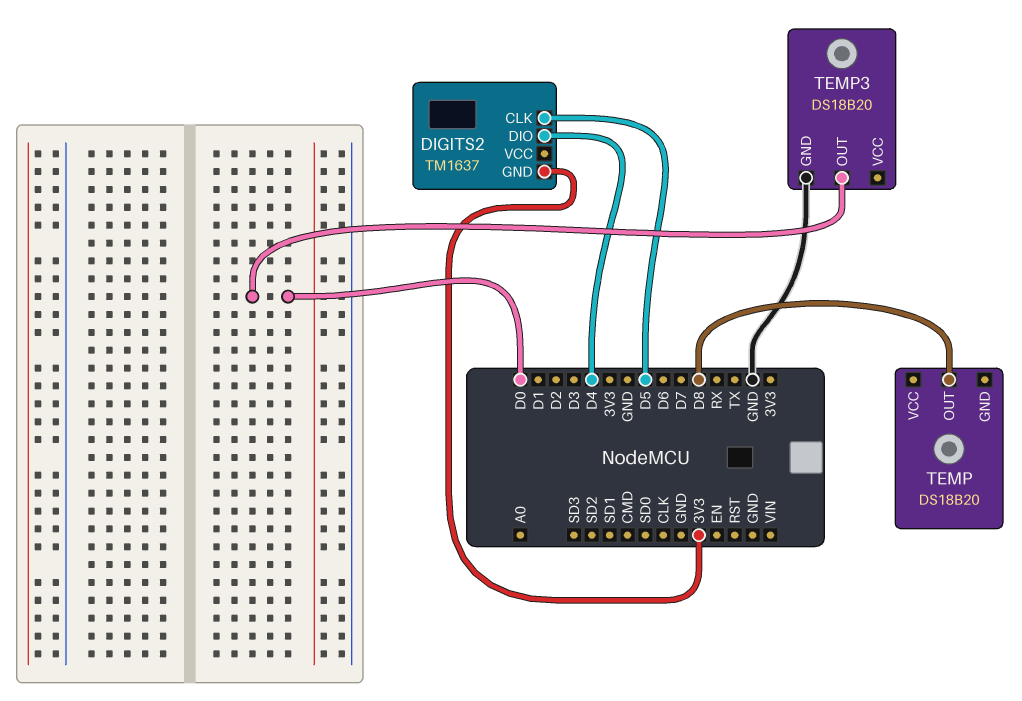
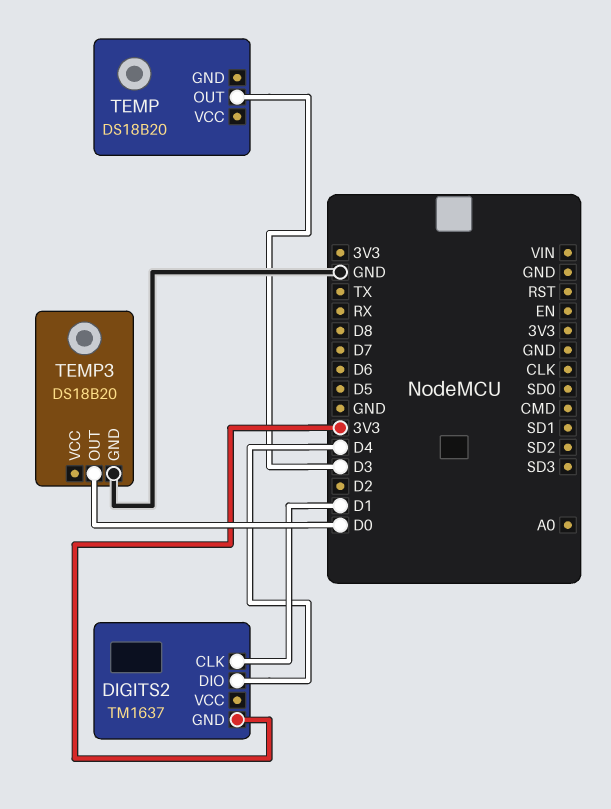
DIGITS2 pin CLK: D5 -> D1
TEMP pin OUT: D8 -> D3

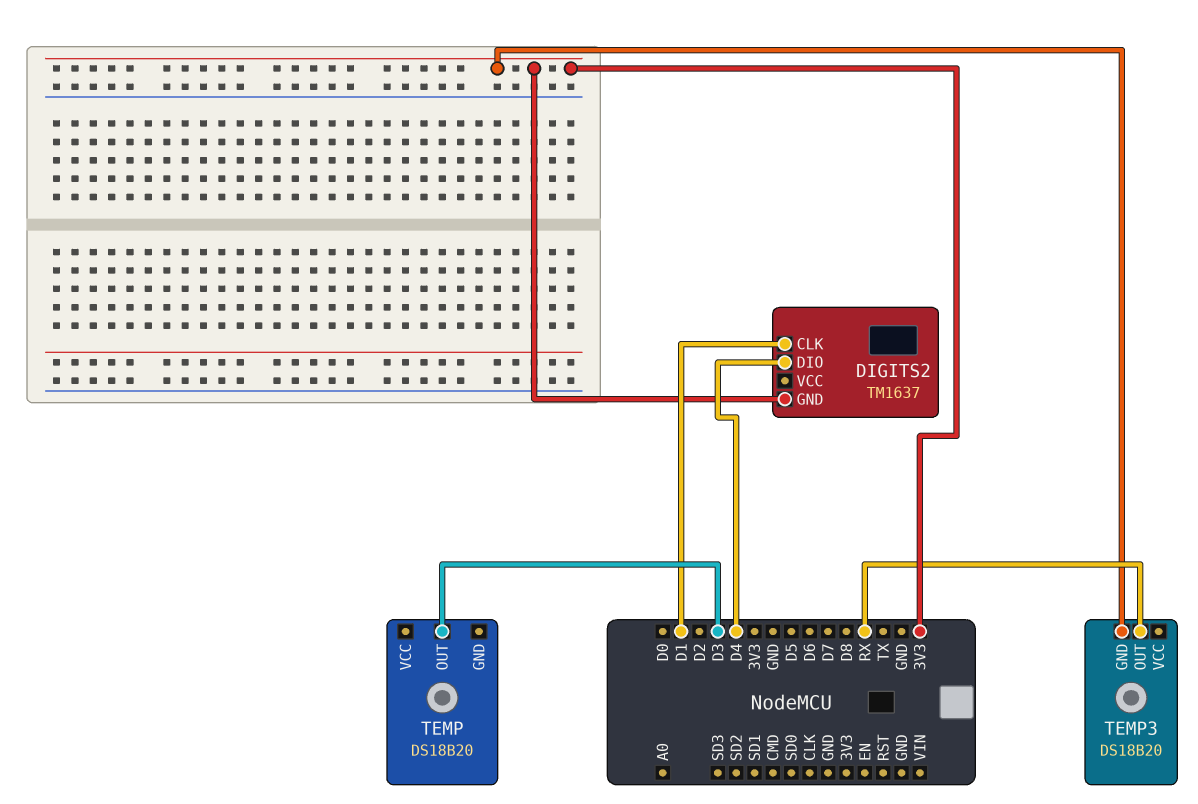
TEMP3 pin GND: GND -> 3V3
TEMP3 pin OUT: D0 -> RX

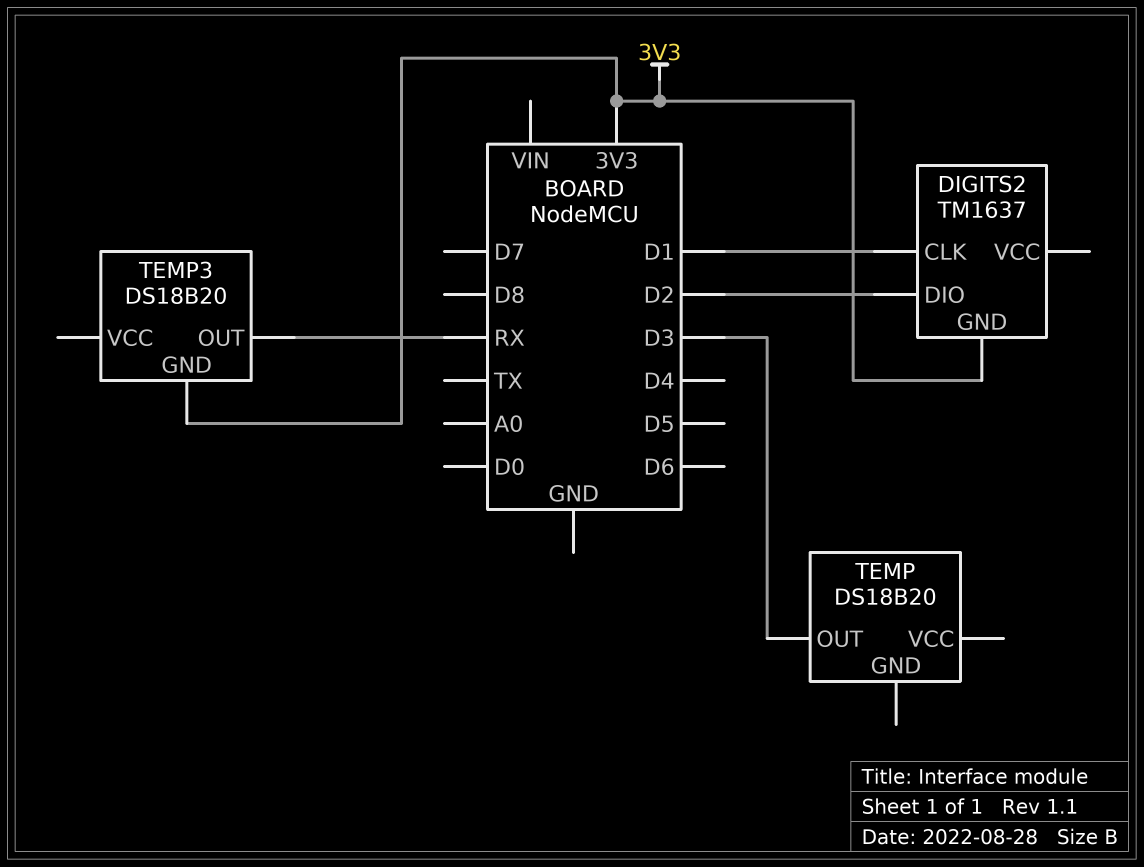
DIGITS2 pin DIO: D4 -> D2

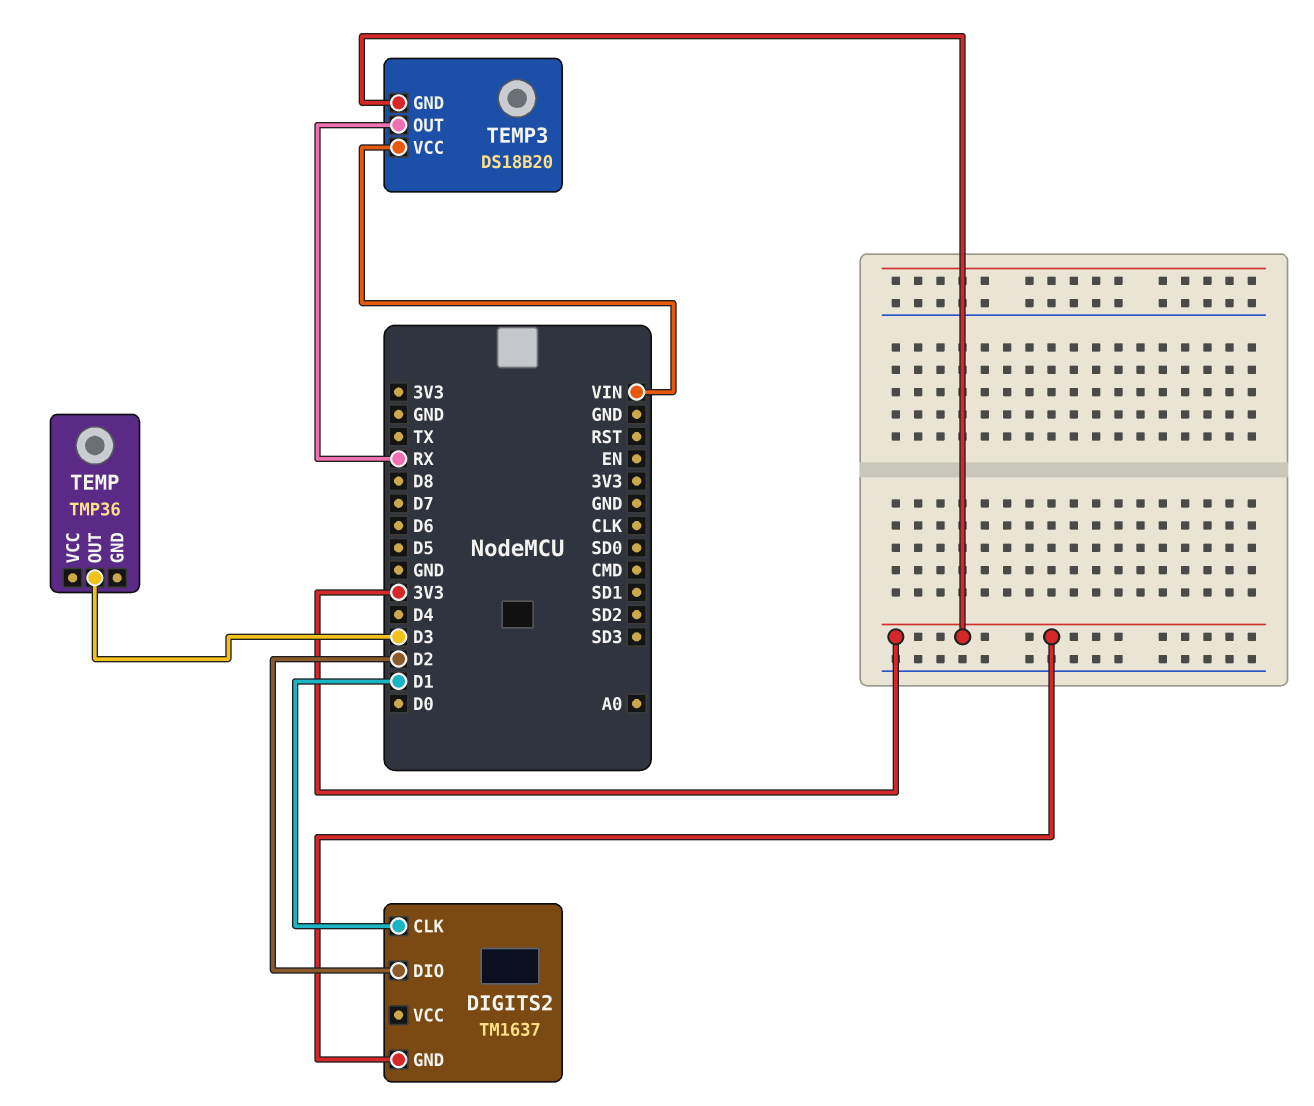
TEMP: DS18B20 -> TMP36
TEMP3 pin VCC: none -> VIN

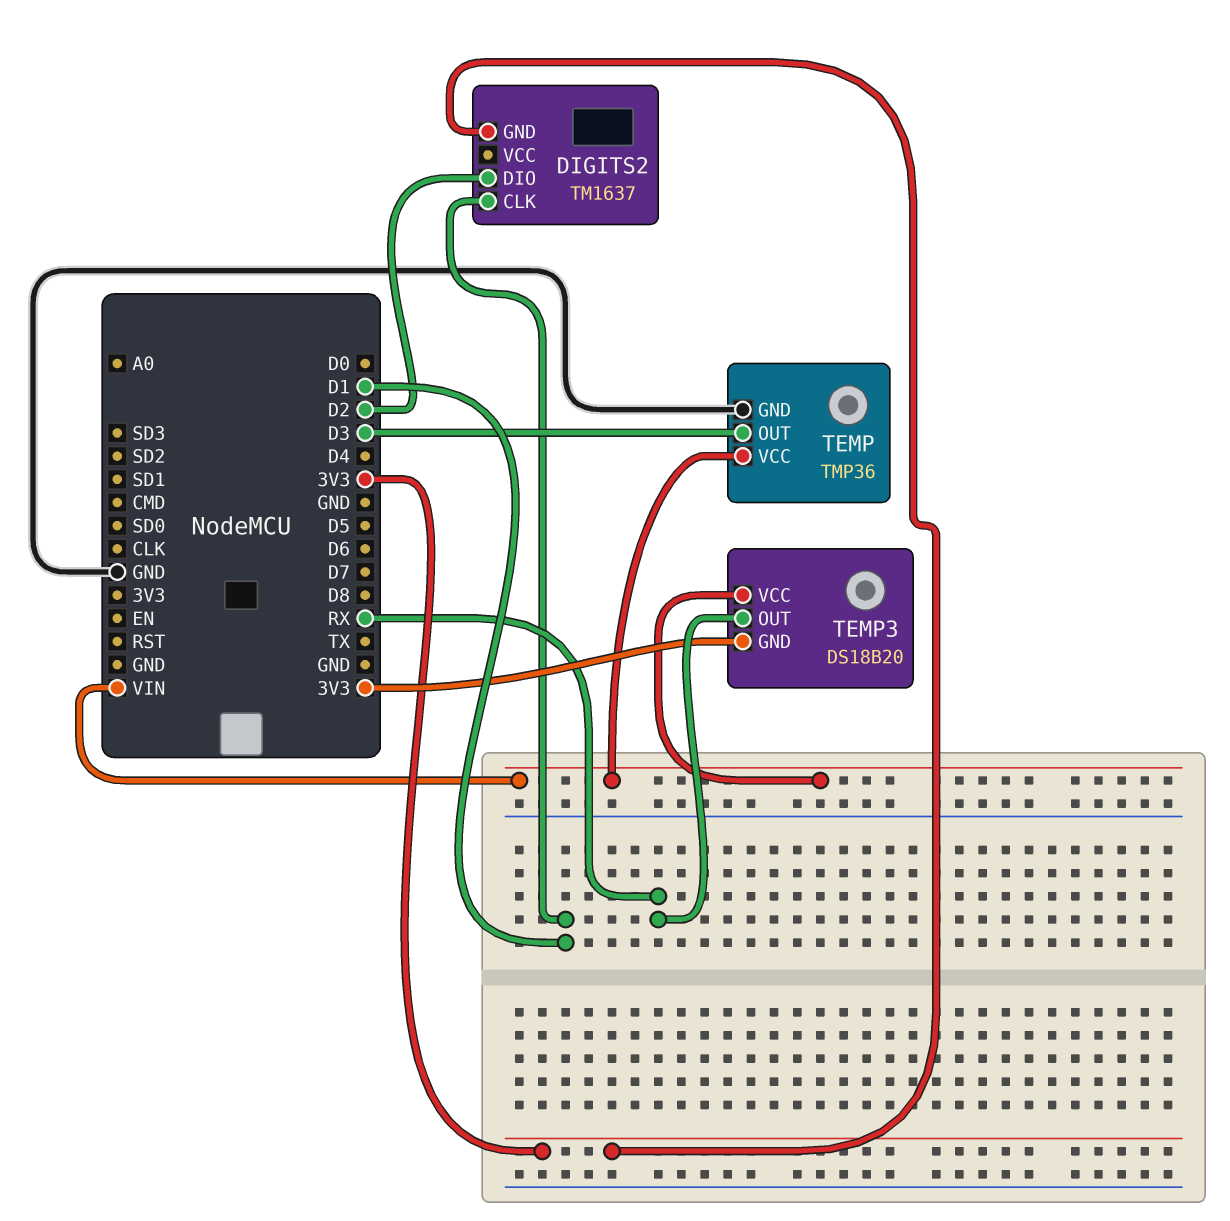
TEMP pin GND: none -> GND
TEMP pin VCC: none -> VIN

